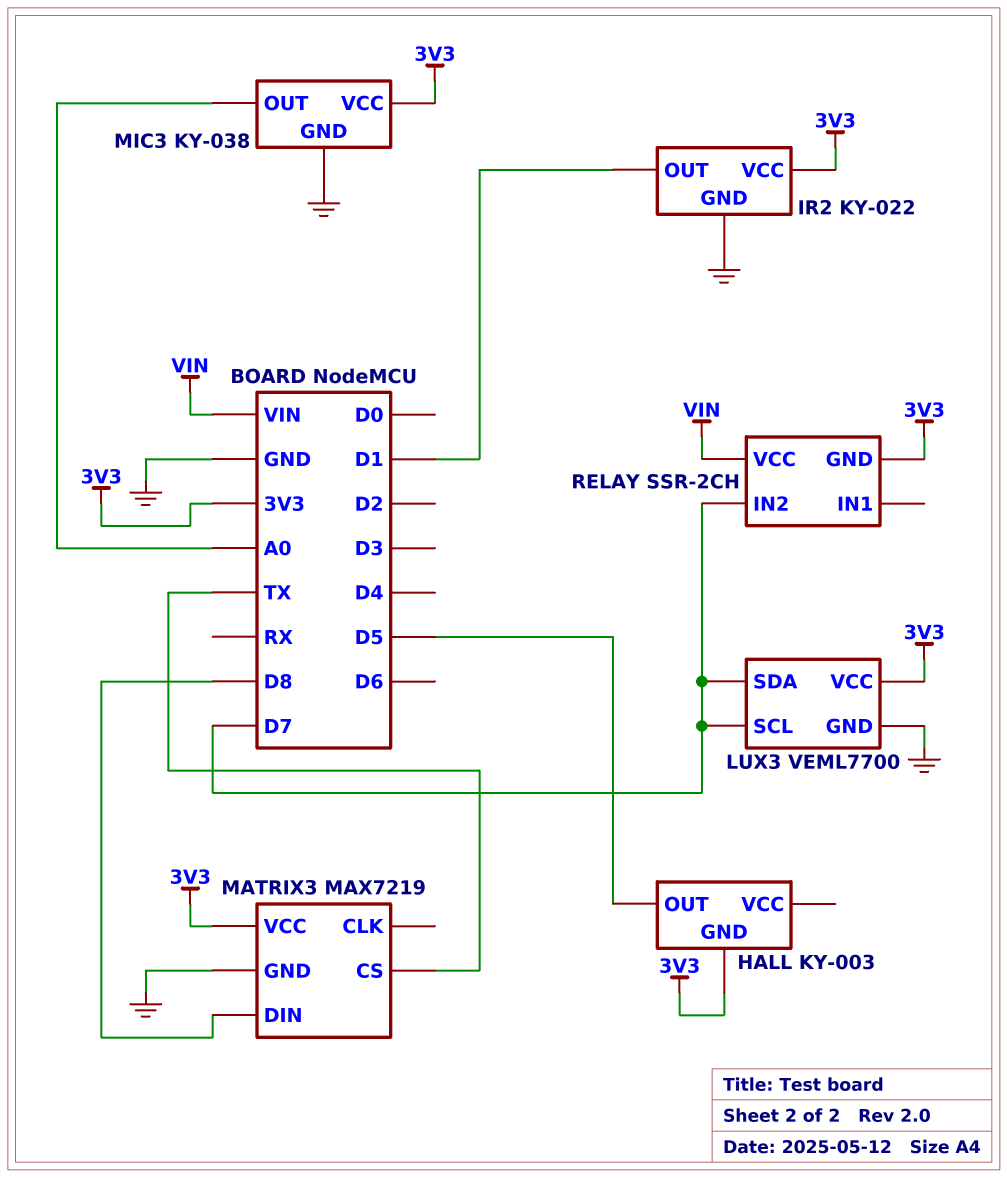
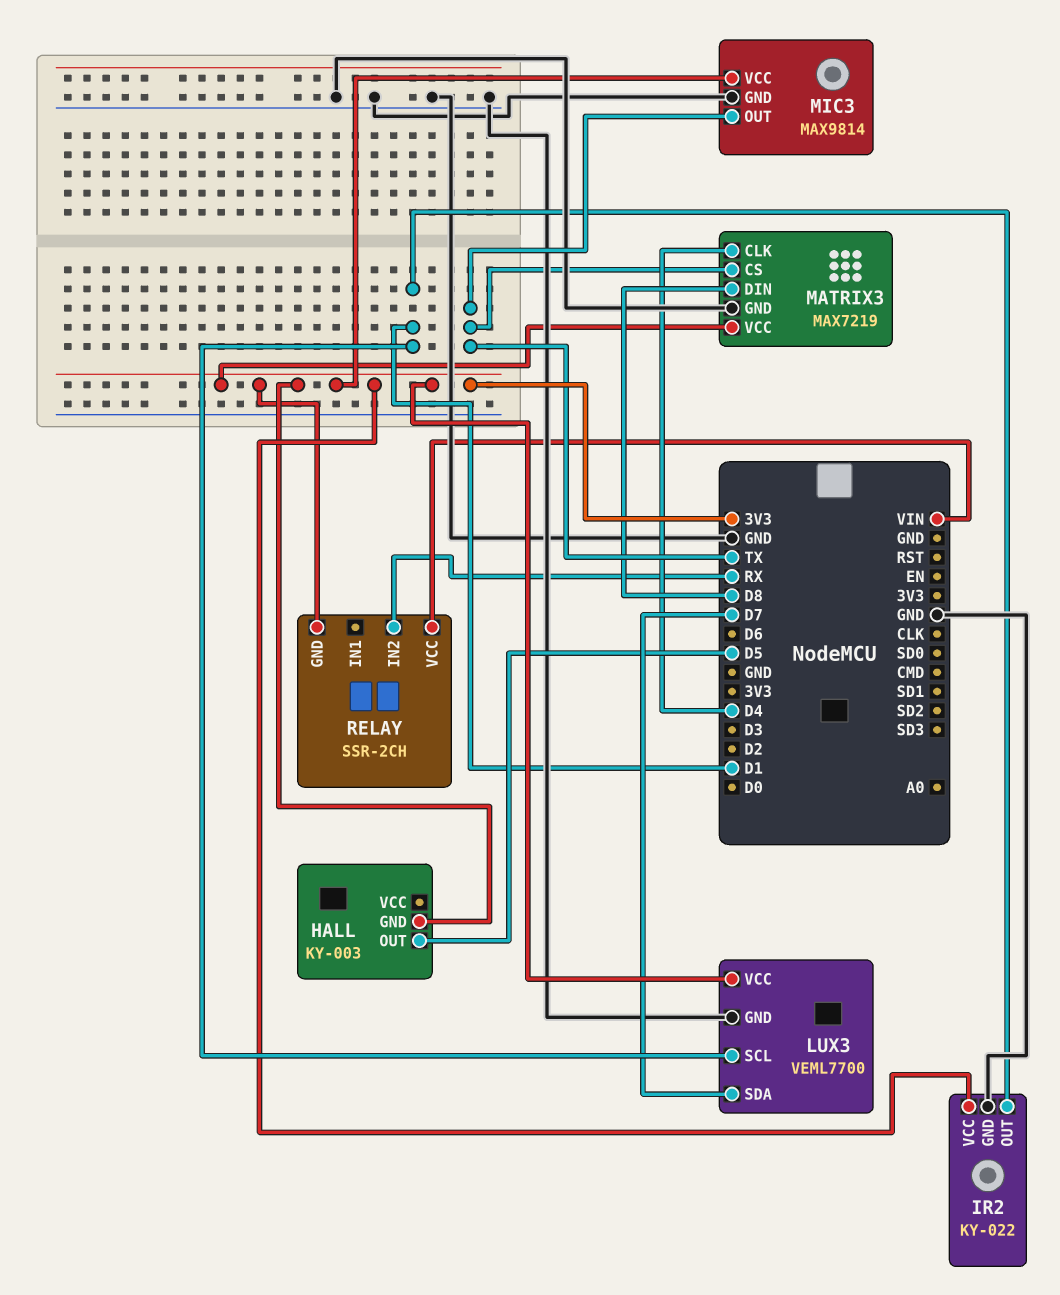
LUX3 pin SCL: D7 -> D1
MATRIX3 pin CLK: none -> D4
MIC3: KY-038 -> MAX9814
MIC3 pin OUT: A0 -> TX
RELAY pin IN2: D7 -> RX

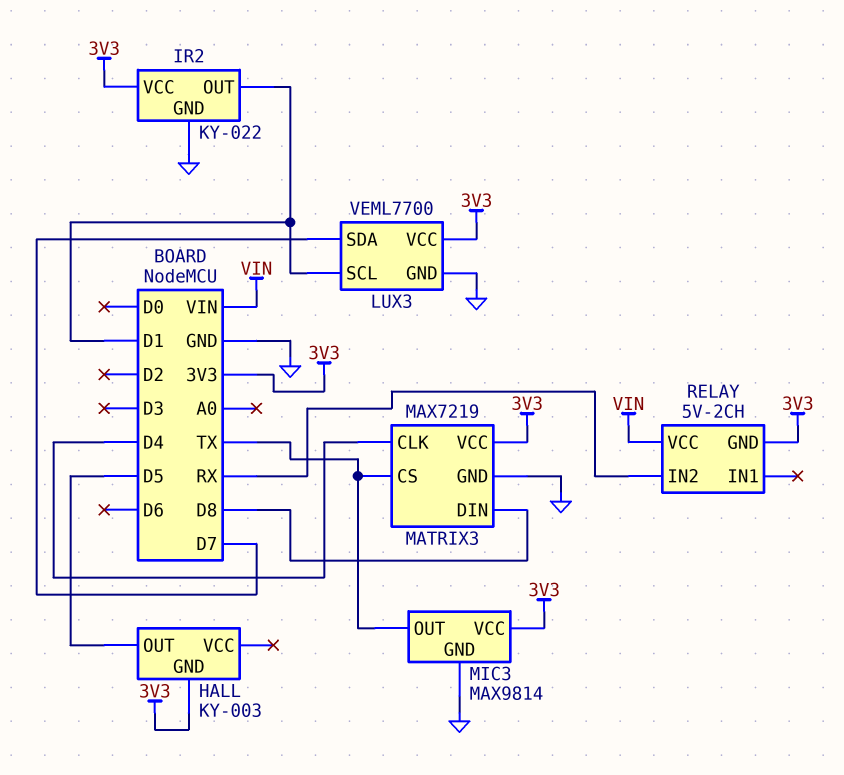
RELAY: SSR-2CH -> 5V-2CH

